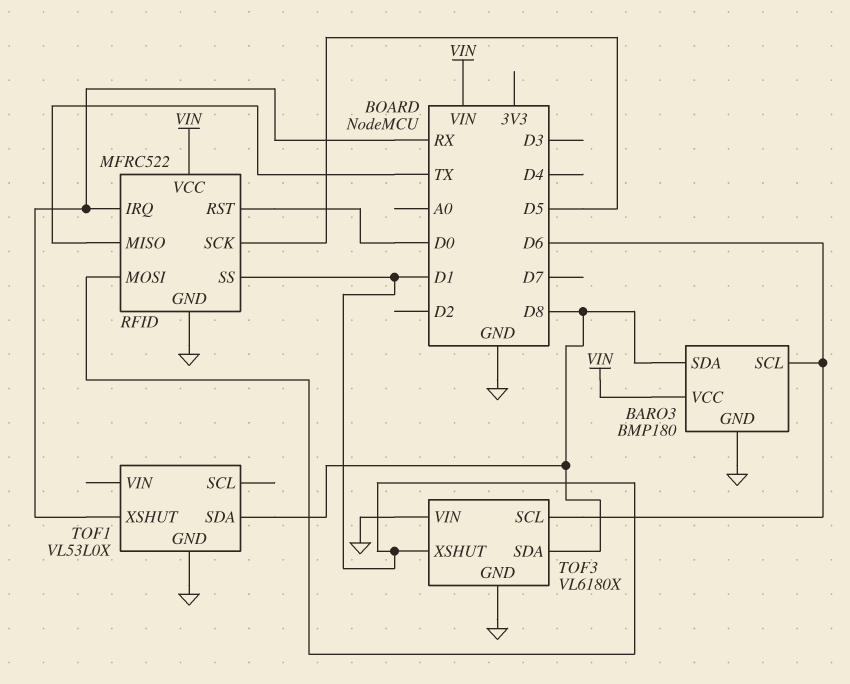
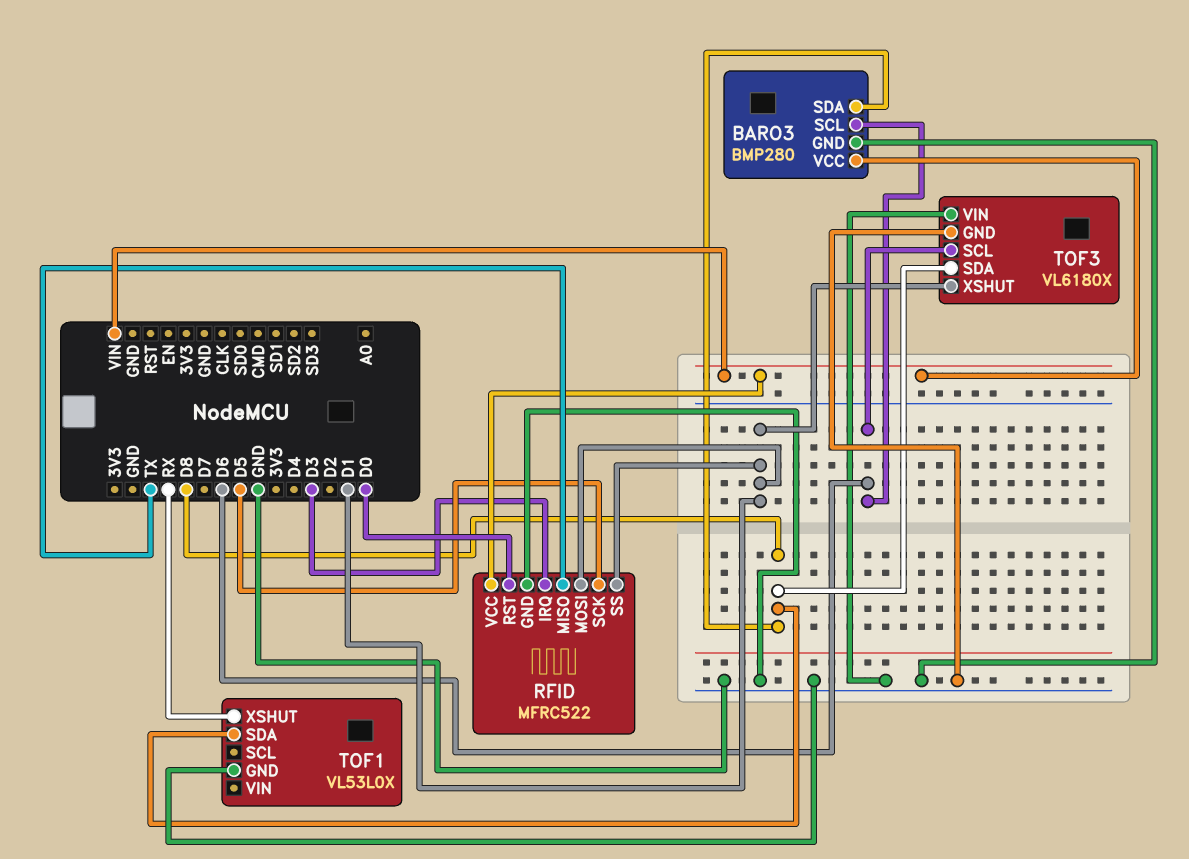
BARO3: BMP180 -> BMP280
RFID pin IRQ: RX -> D3

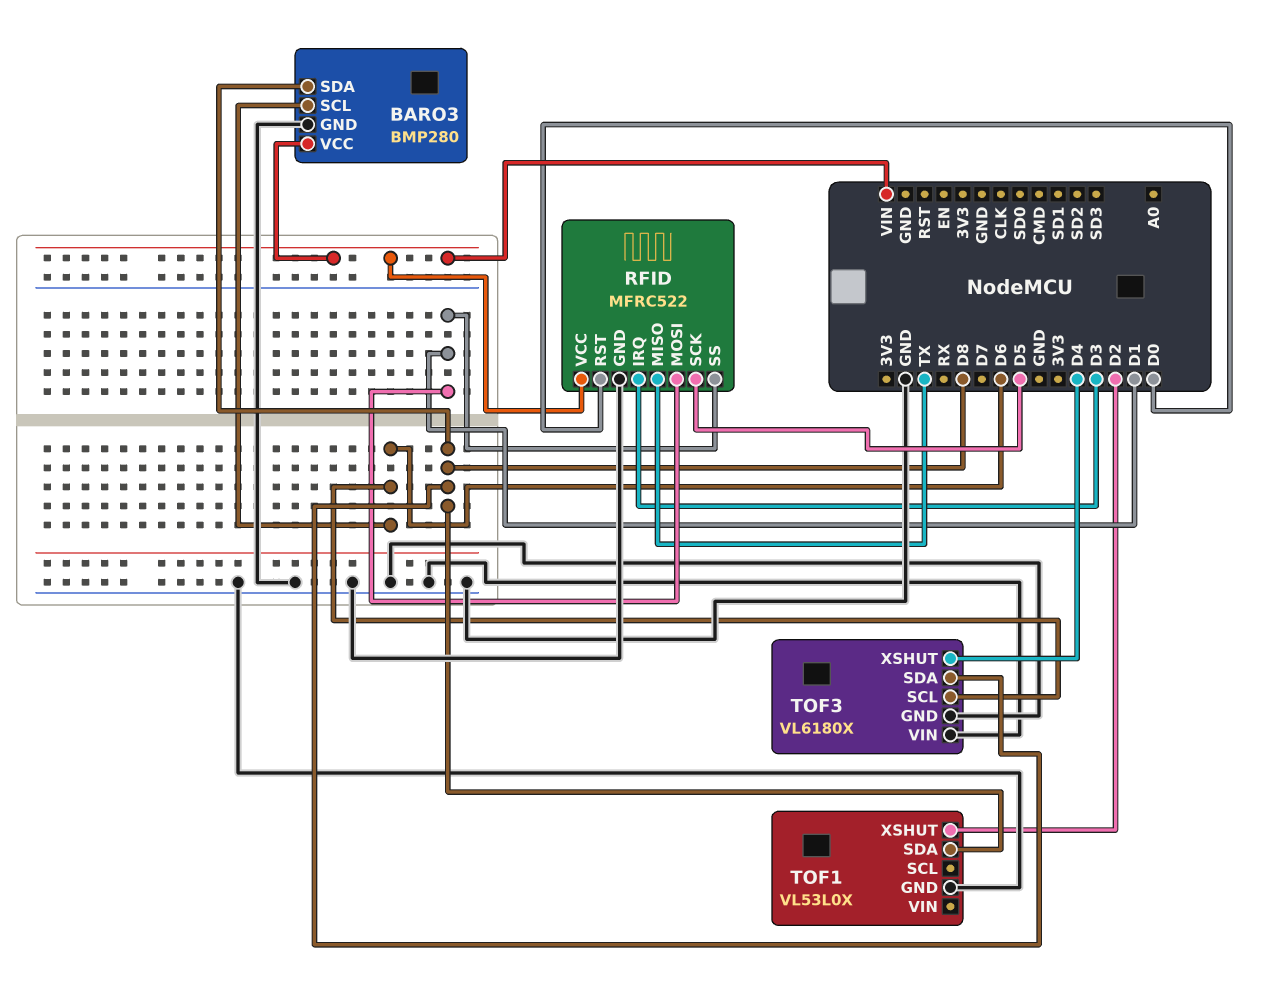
TOF1 pin XSHUT: RX -> D2
TOF3 pin XSHUT: D1 -> D4

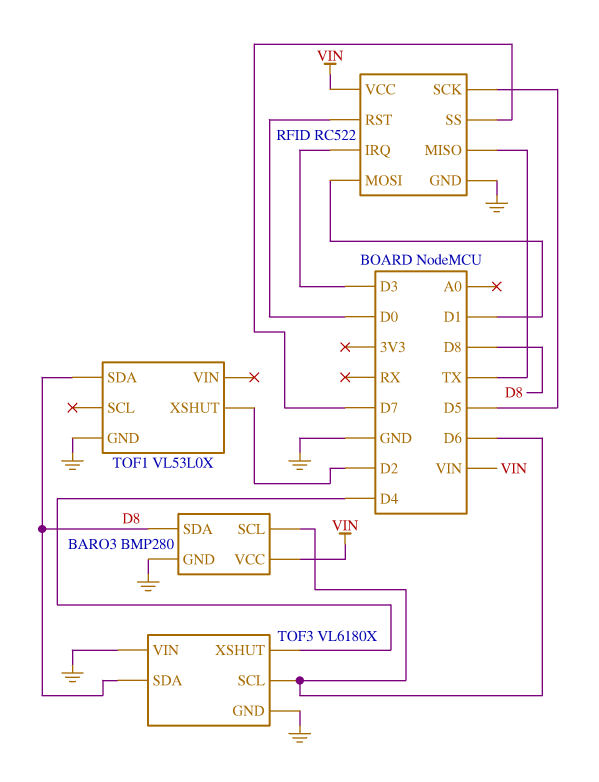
RFID: MFRC522 -> RC522
RFID pin SS: D1 -> D7

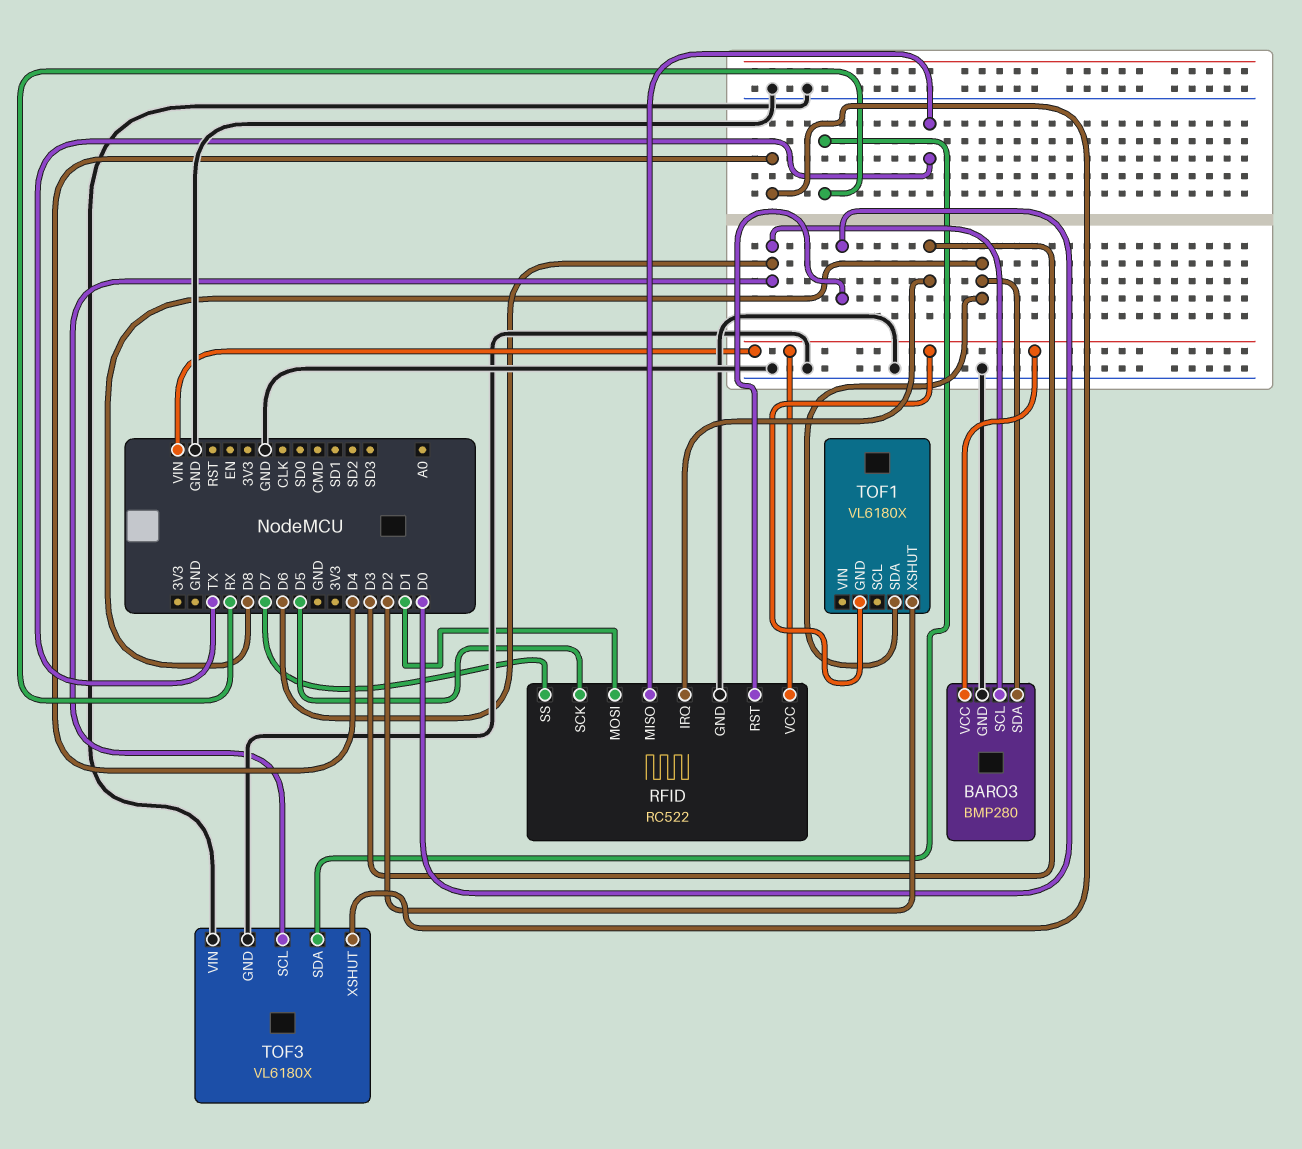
TOF1: VL53L0X -> VL6180X
TOF1 pin GND: GND -> VIN
TOF3 pin SDA: D8 -> RX

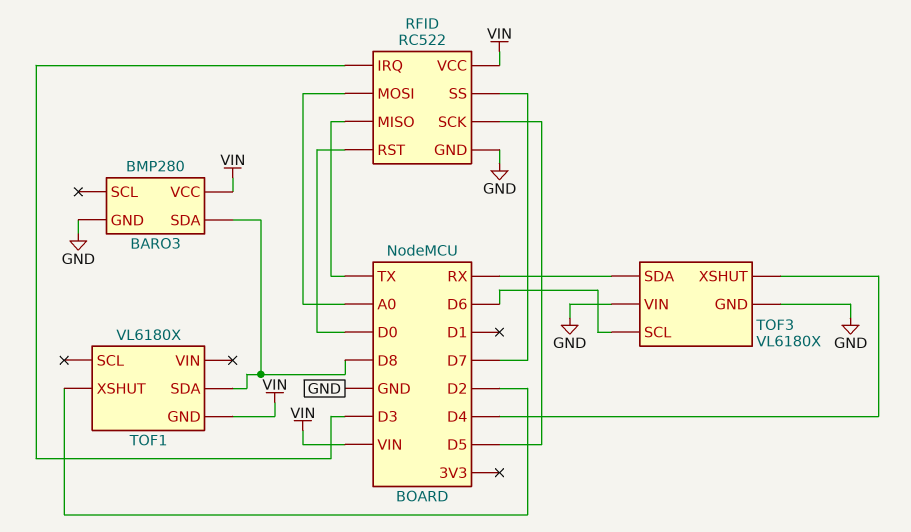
BARO3 pin SCL: D6 -> none
RFID pin MOSI: D1 -> A0

